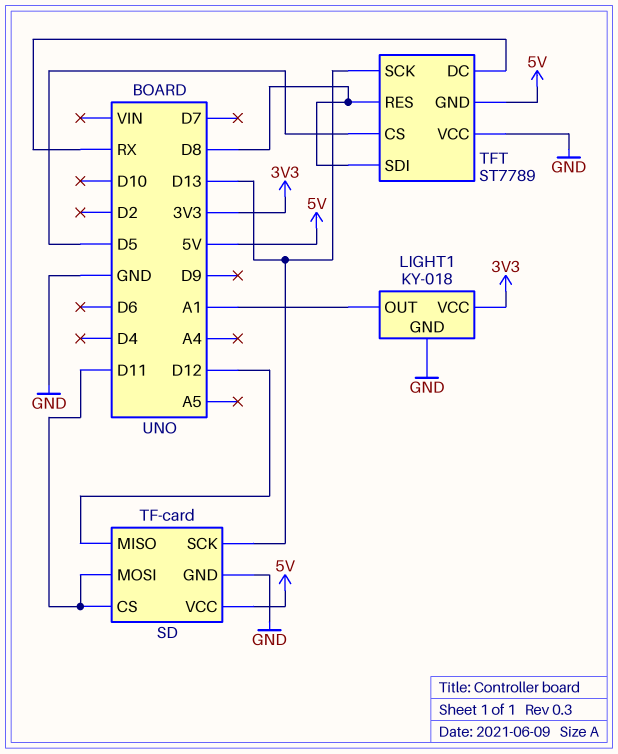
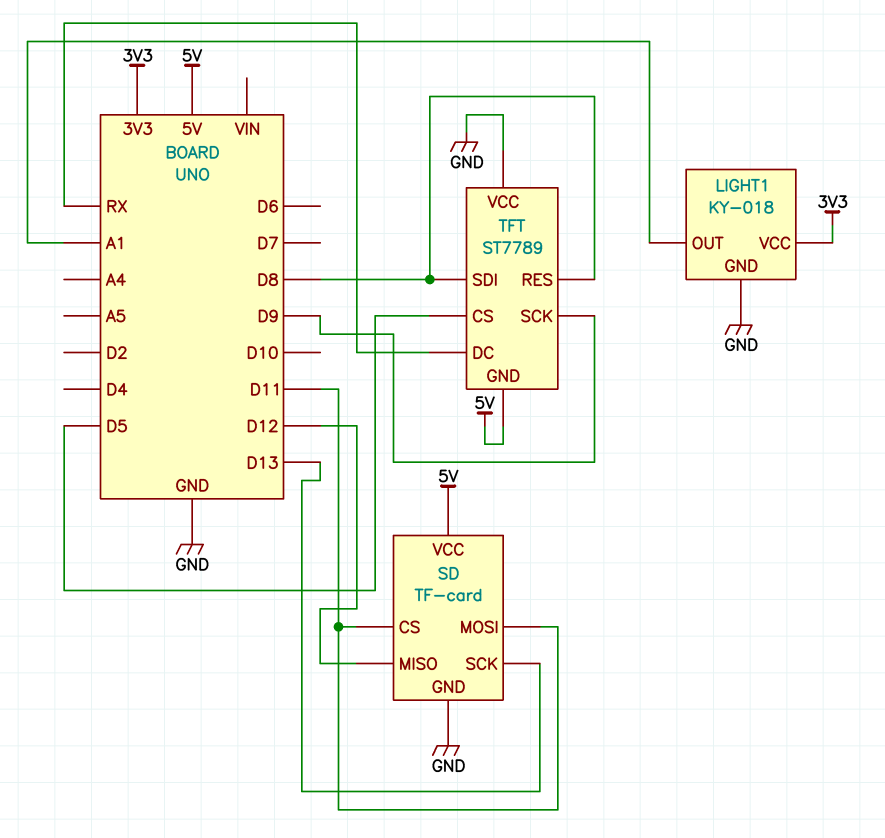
TFT pin SCK: D13 -> D9

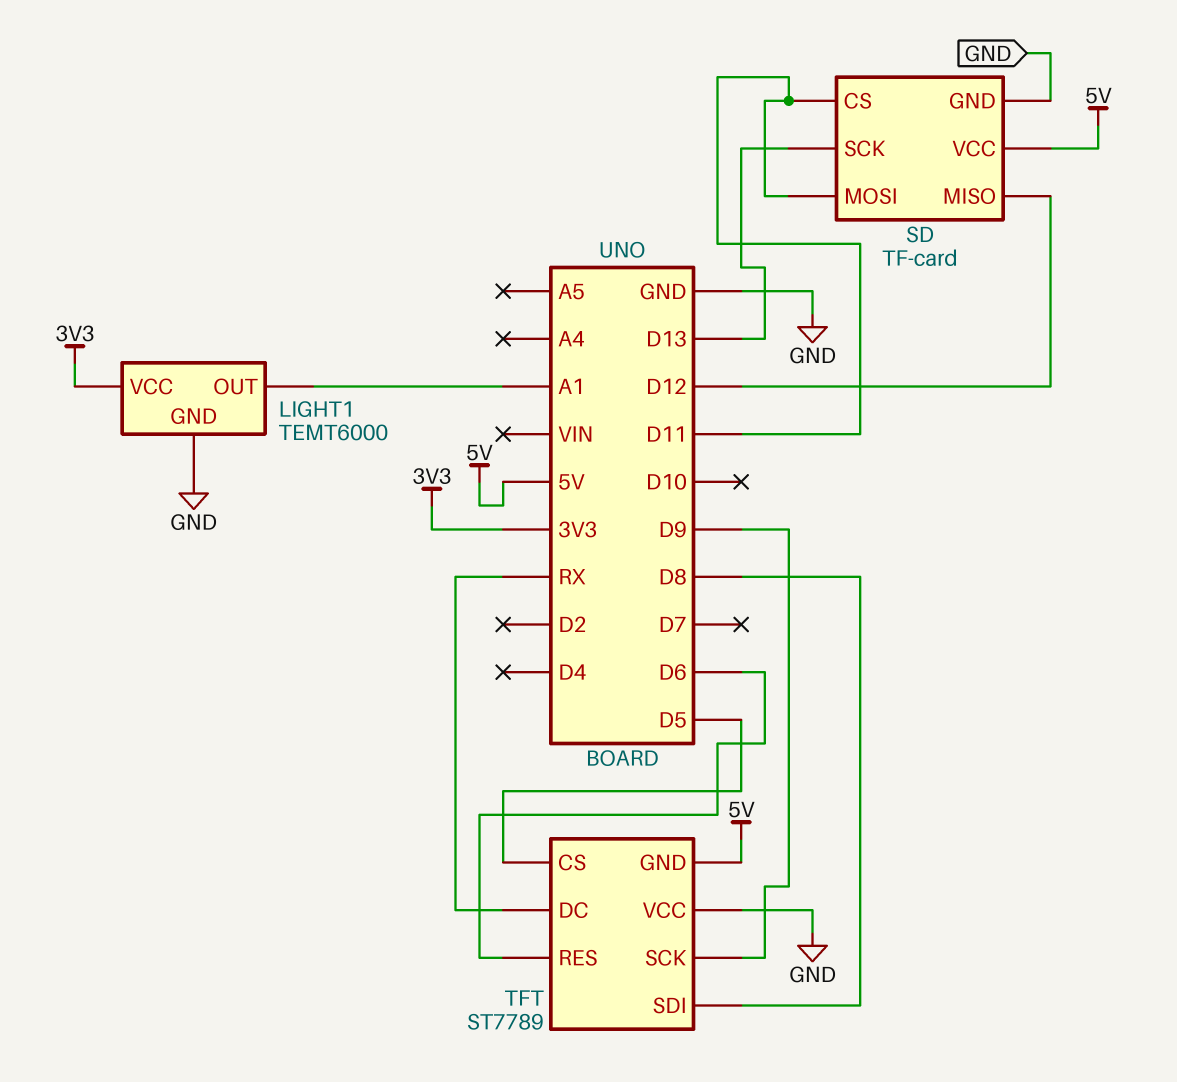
LIGHT1: KY-018 -> TEMT6000
TFT pin RES: D8 -> D6

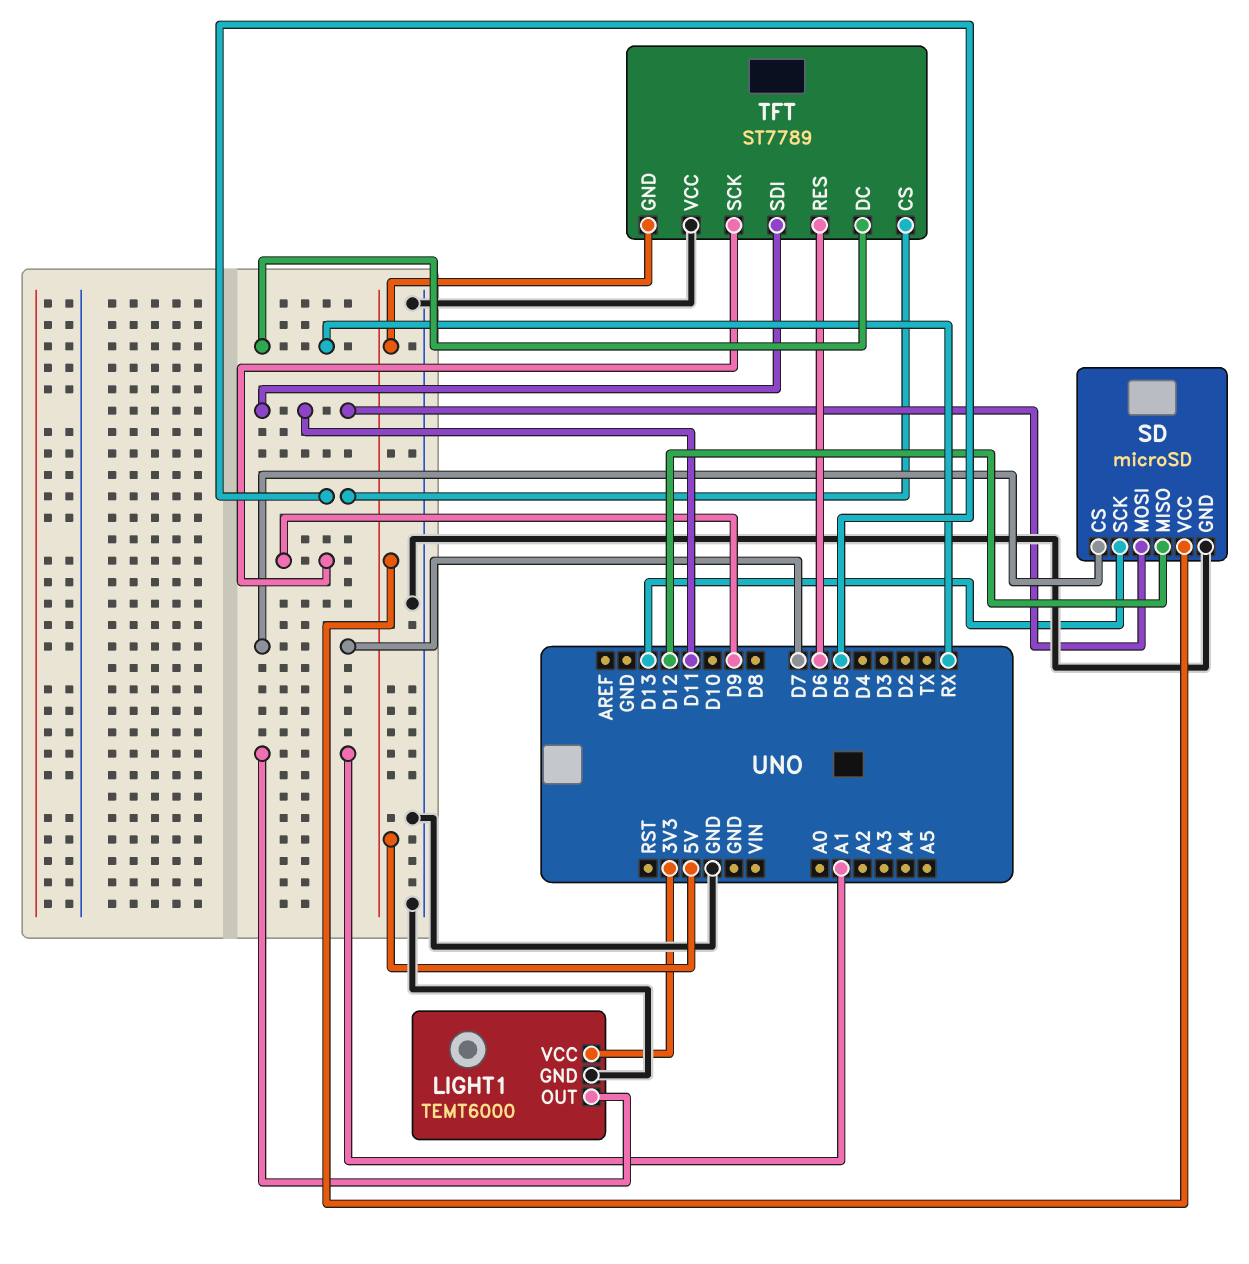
SD: TF-card -> microSD
SD pin CS: D11 -> D7
TFT pin SDI: D8 -> D11

